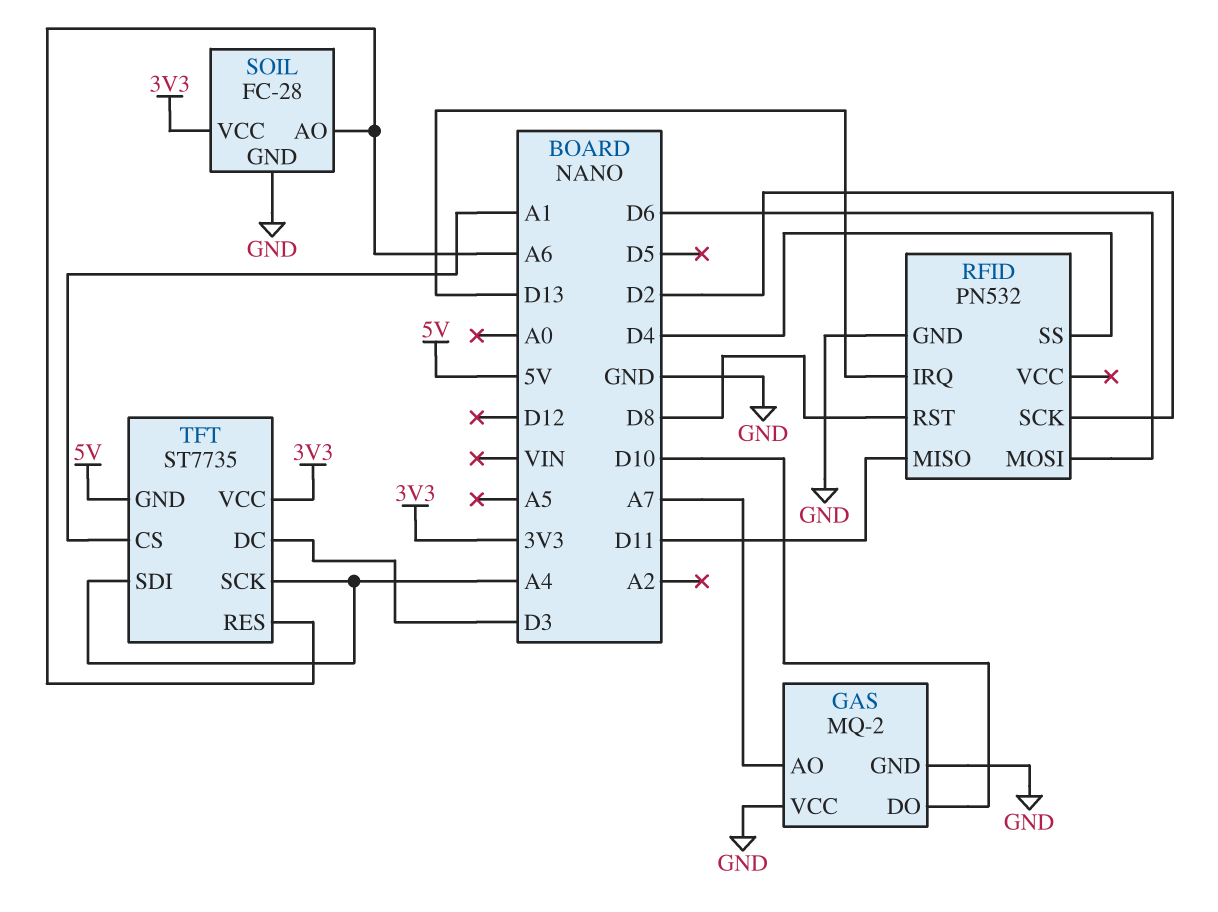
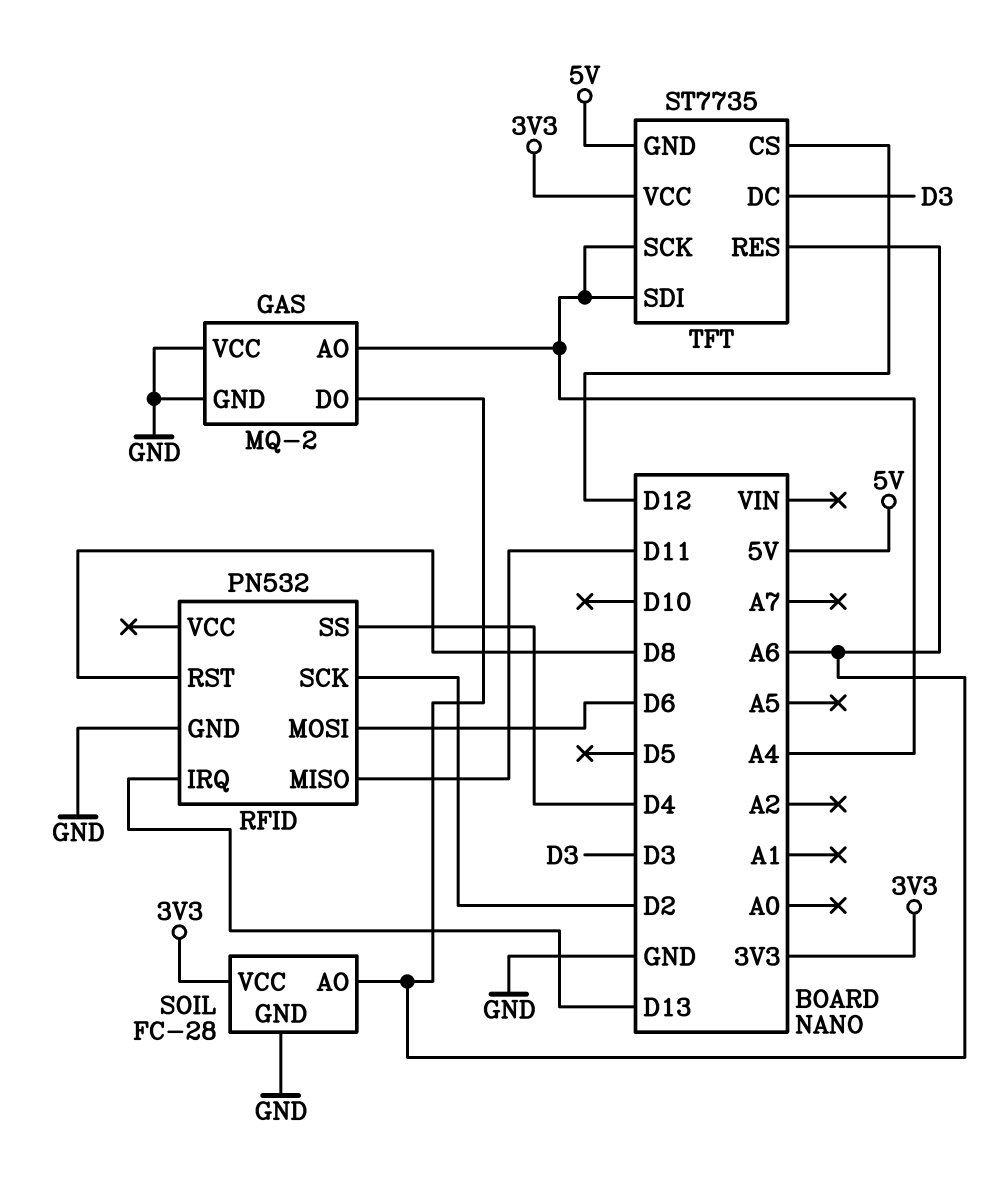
GAS pin AO: A7 -> A4
GAS pin DO: D10 -> A6
TFT pin CS: A1 -> D12

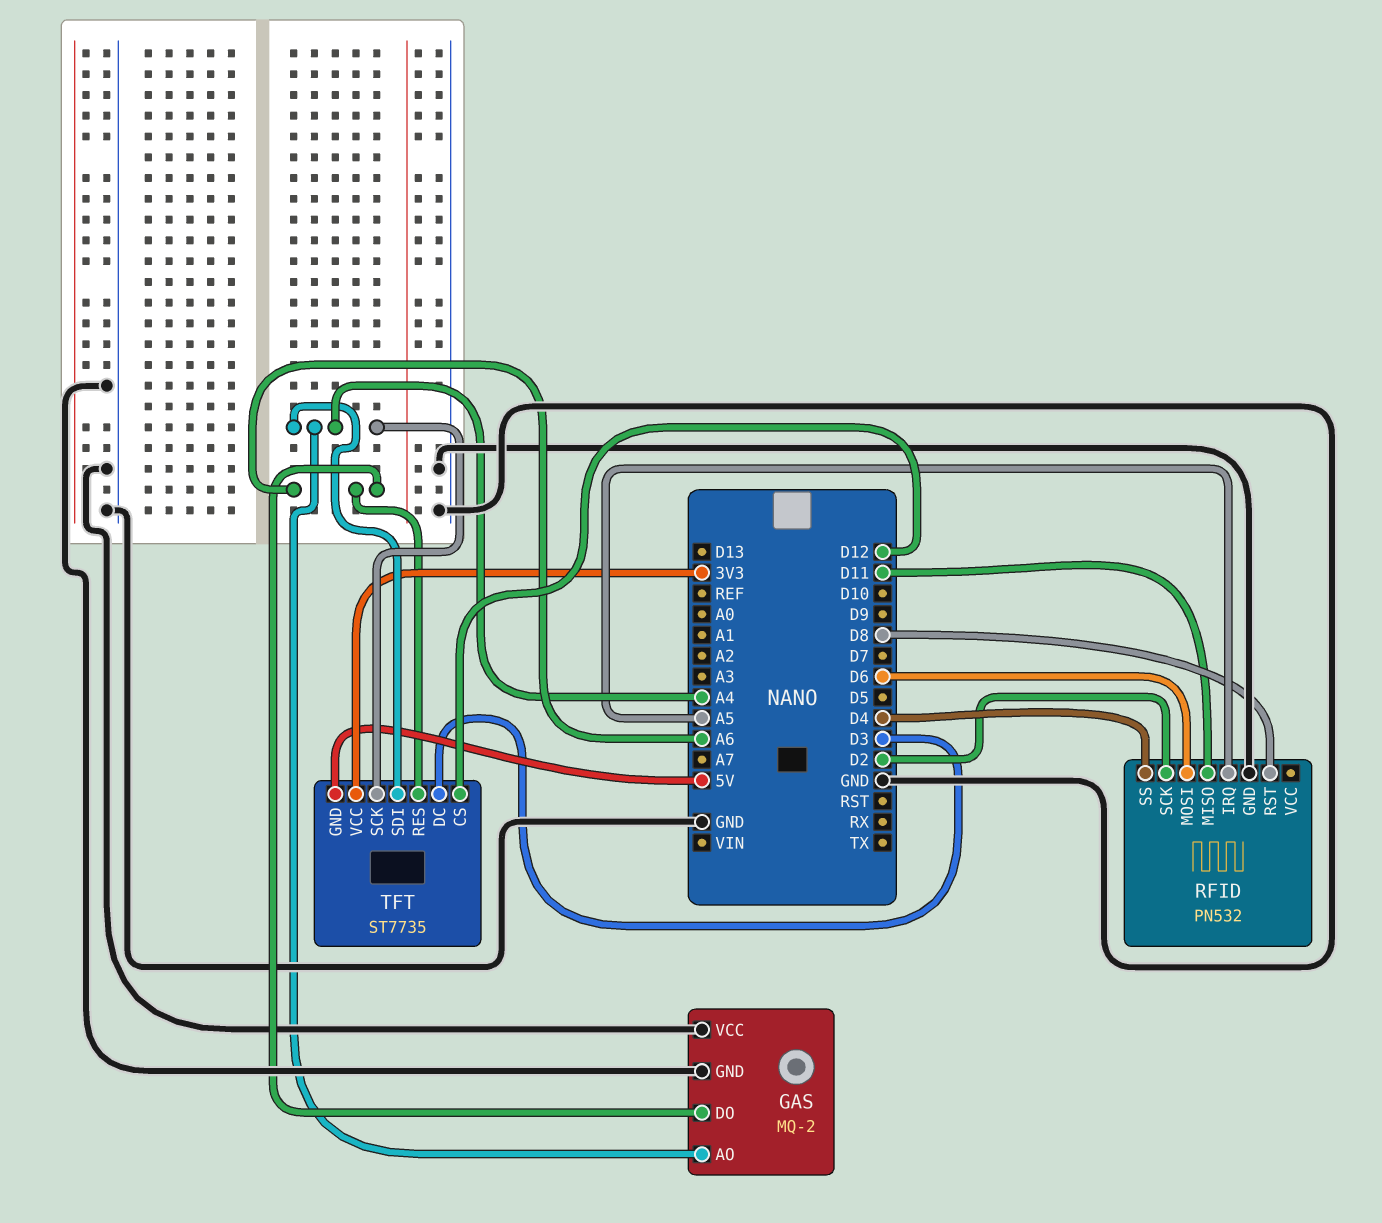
RFID pin IRQ: D13 -> A5
SOIL: FC-28 -> none
SOIL pin AO: A6 -> none
SOIL pin GND: GND -> none
SOIL pin VCC: 3V3 -> none

